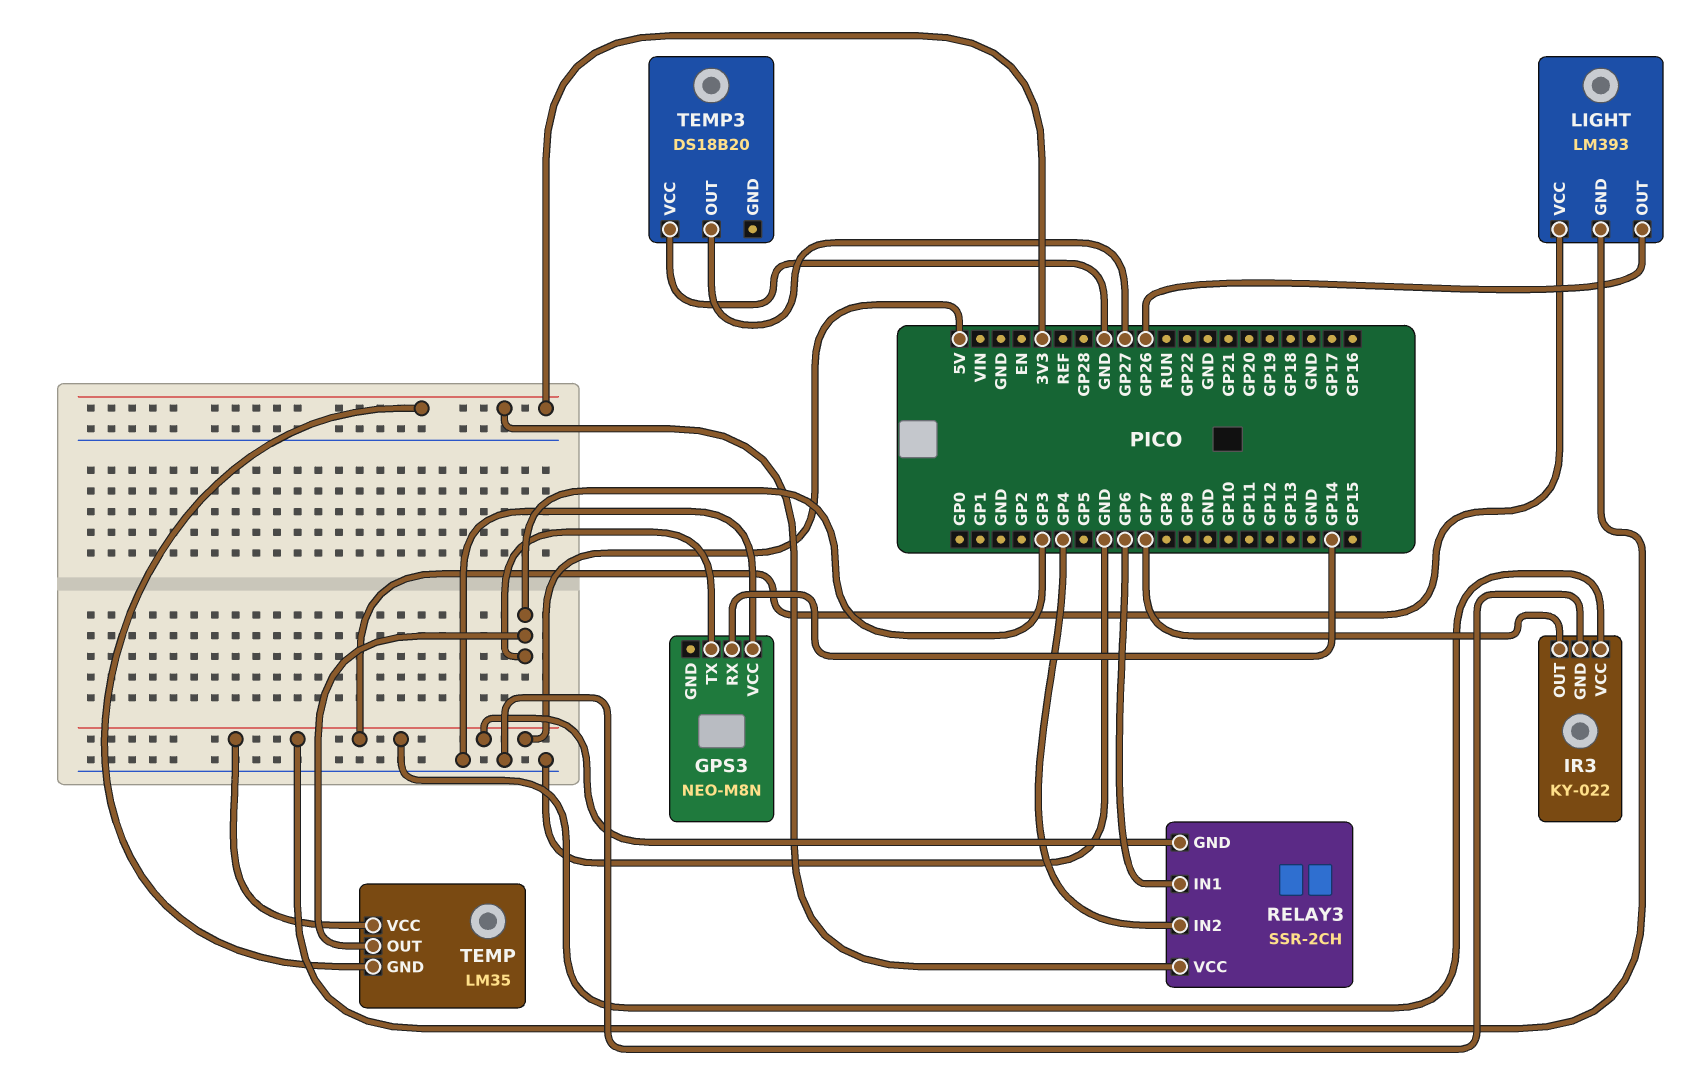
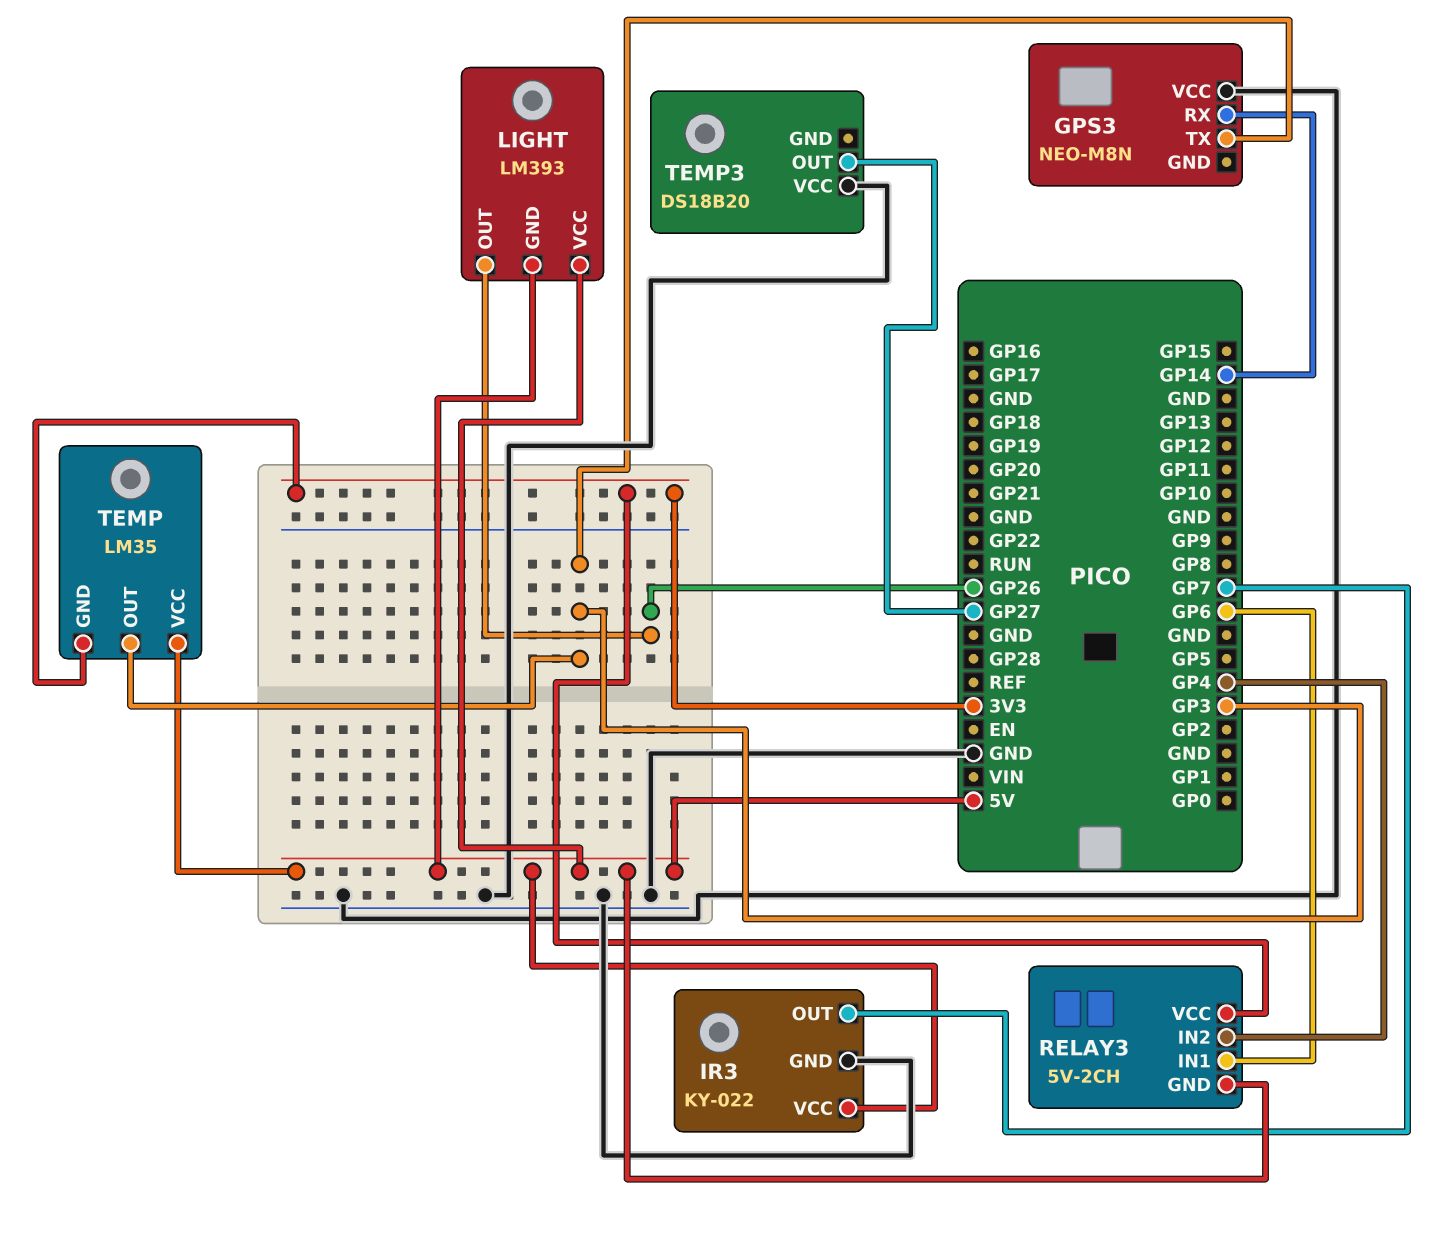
RELAY3: SSR-2CH -> 5V-2CH

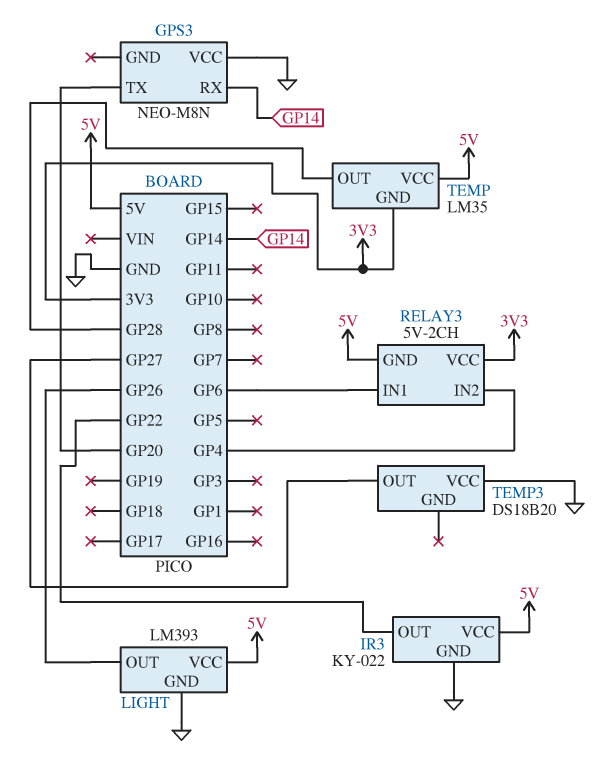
GPS3 pin TX: GP3 -> GP20
IR3 pin OUT: GP7 -> GP22
LIGHT pin GND: 5V -> GND
TEMP pin OUT: GP3 -> GP28

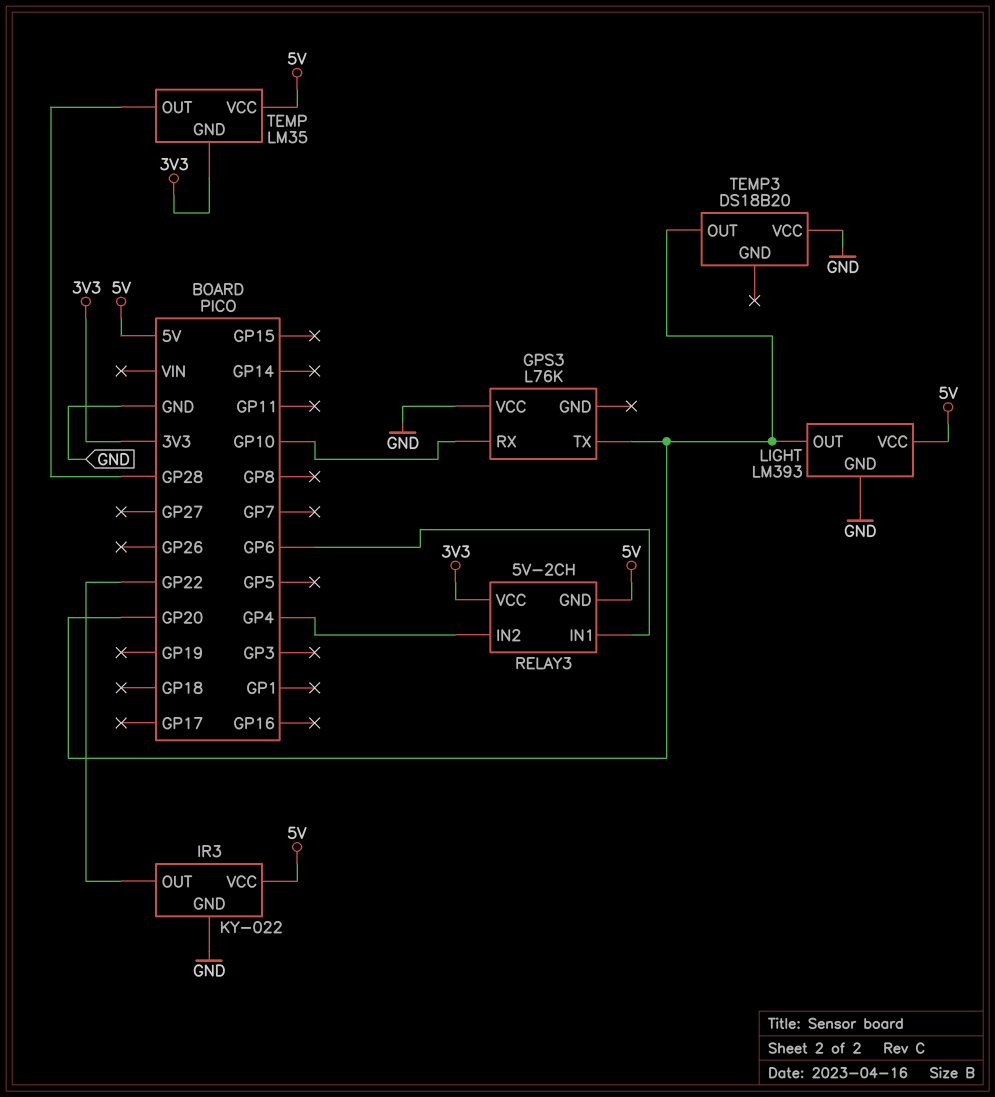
GPS3: NEO-M8N -> L76K
GPS3 pin RX: GP14 -> GP10
LIGHT pin OUT: GP26 -> GP20
TEMP3 pin OUT: GP27 -> GP20

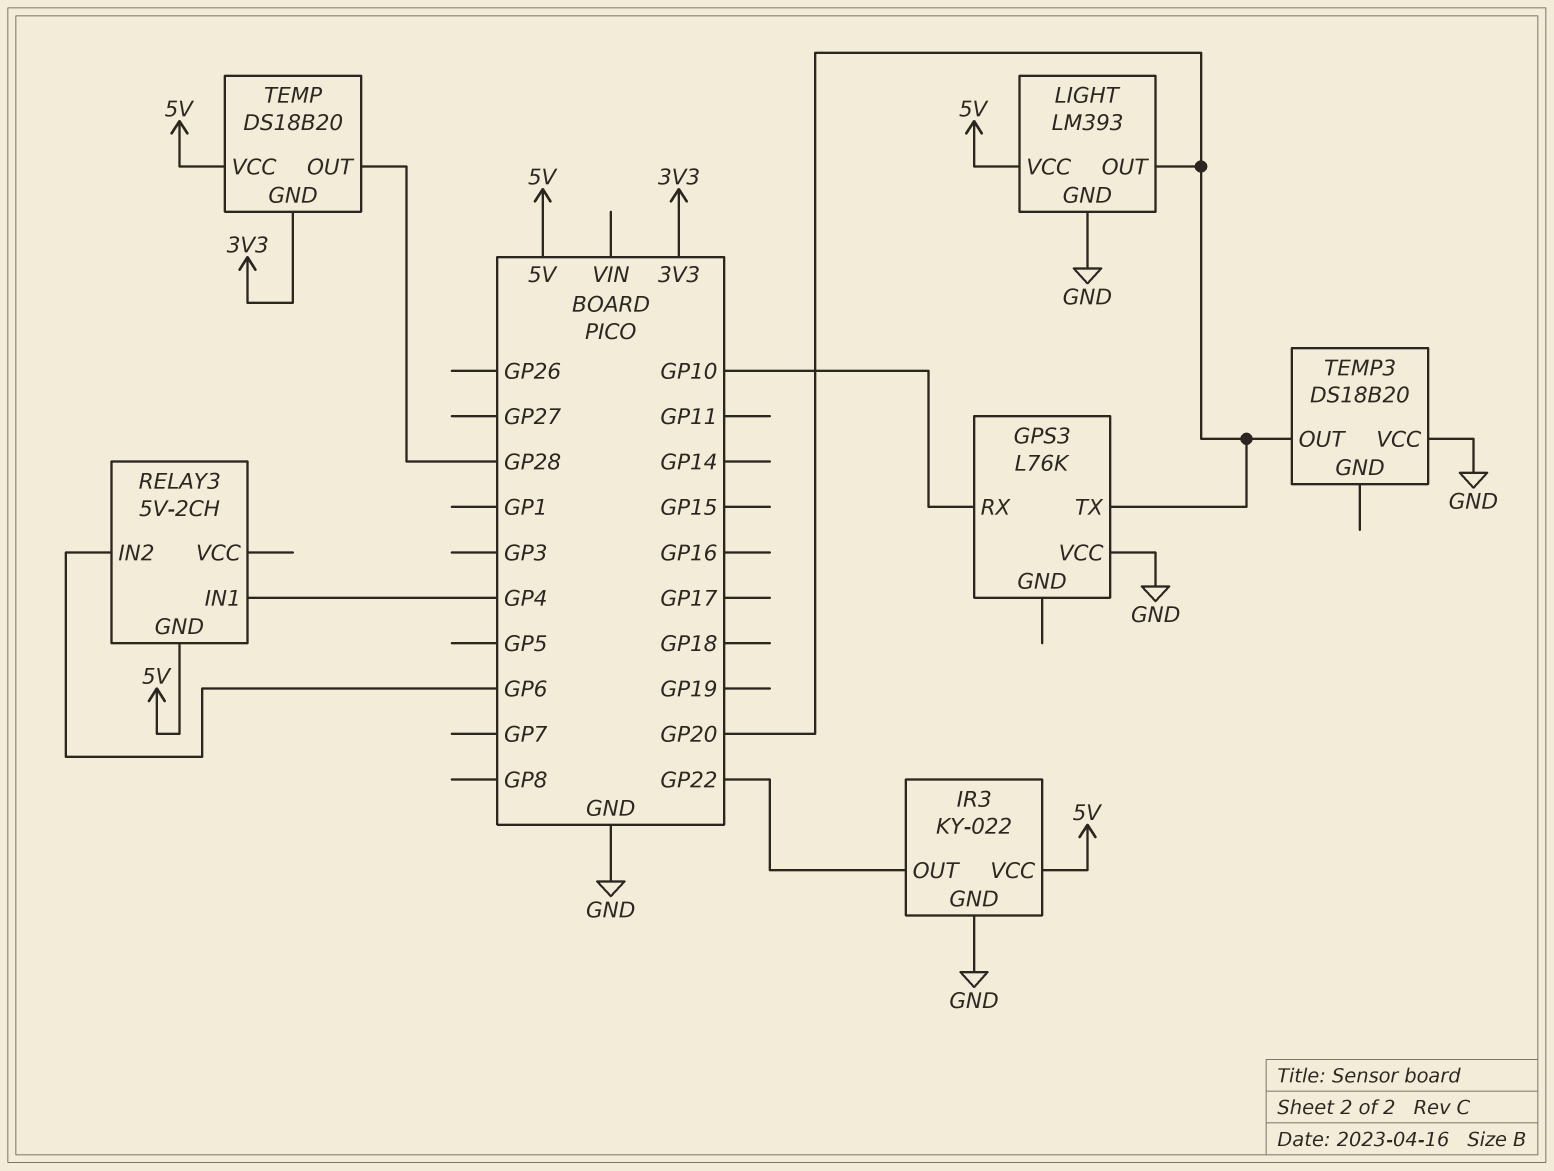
RELAY3 pin IN1: GP6 -> GP4
RELAY3 pin IN2: GP4 -> GP6
RELAY3 pin VCC: 3V3 -> none
TEMP: LM35 -> DS18B20

